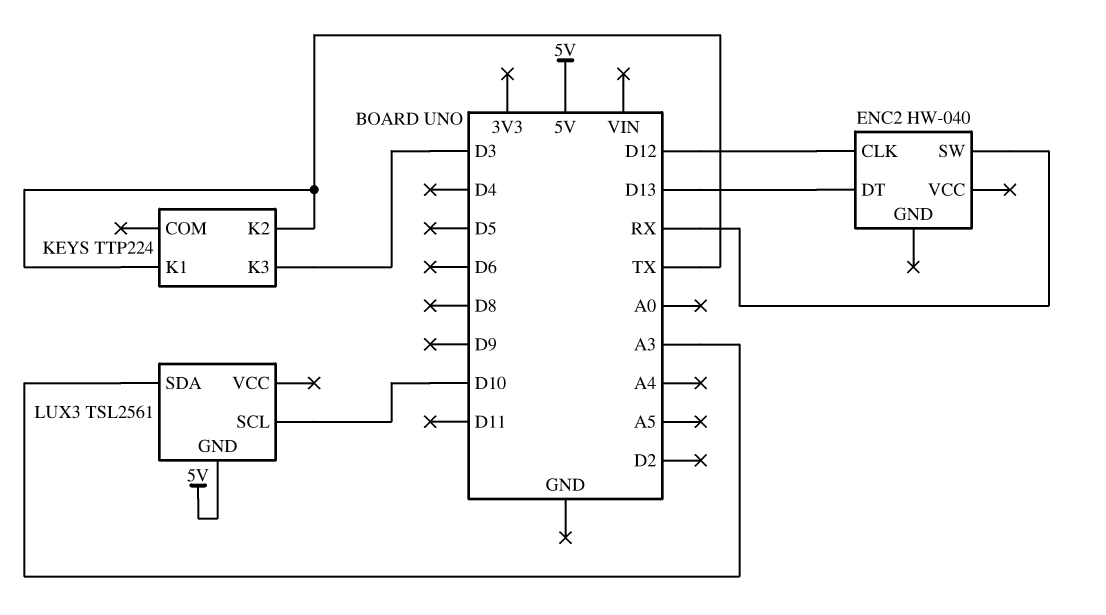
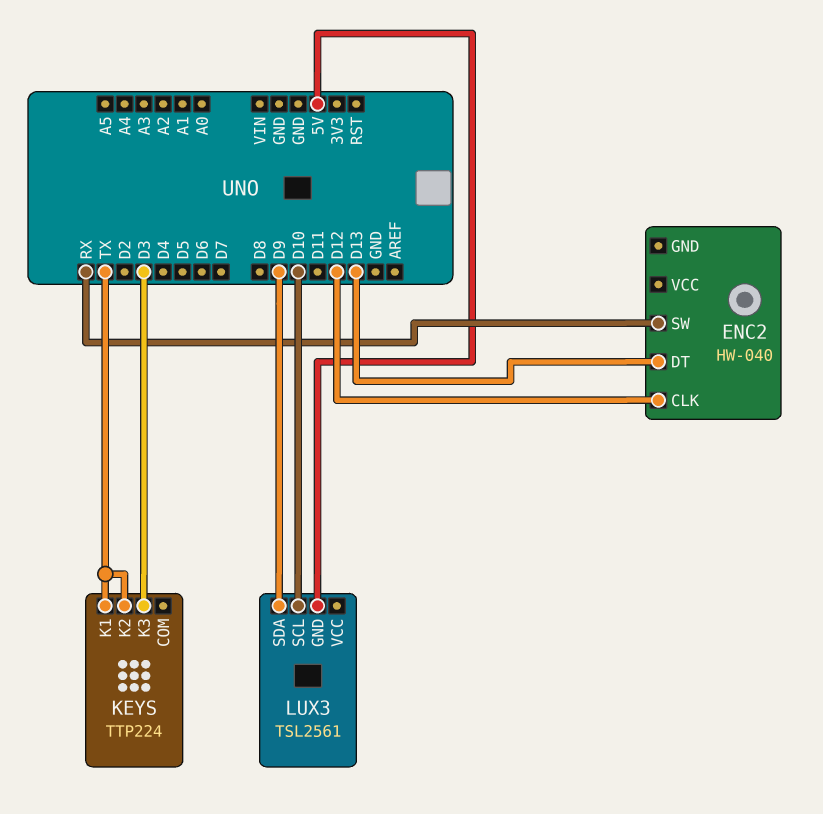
LUX3 pin SDA: A3 -> D9

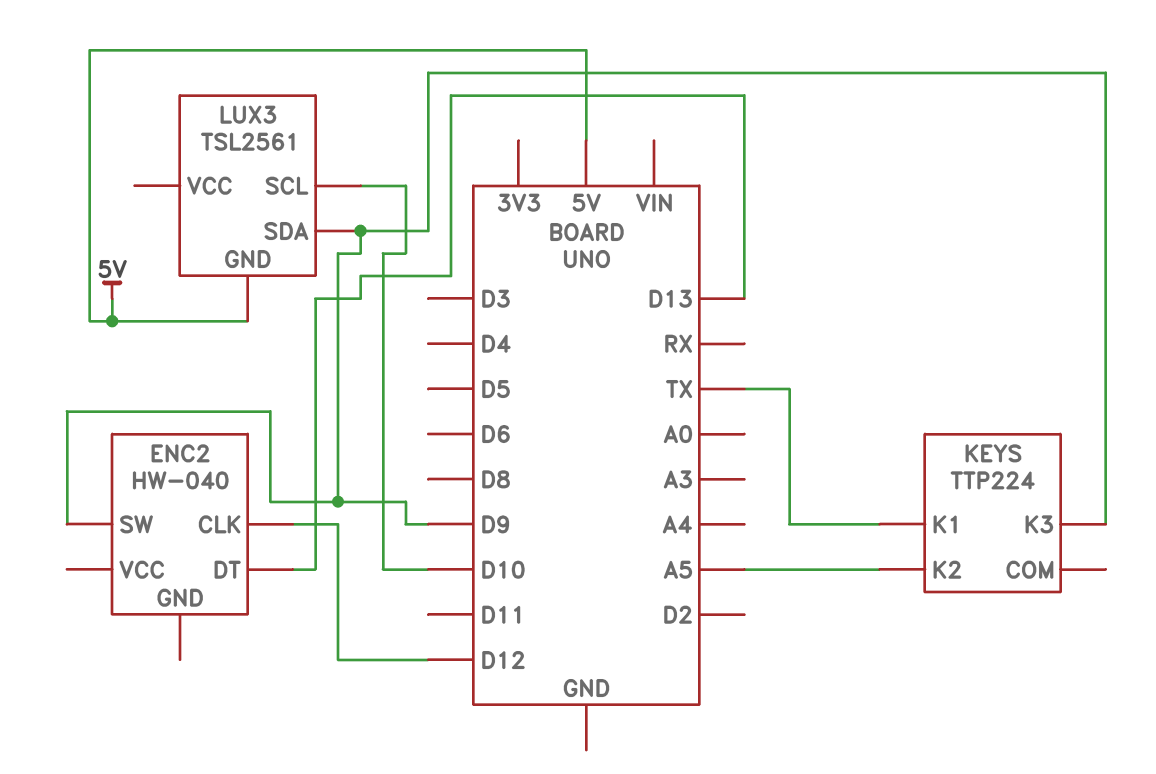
ENC2 pin SW: RX -> D9
KEYS pin K2: TX -> A5
KEYS pin K3: D3 -> D9

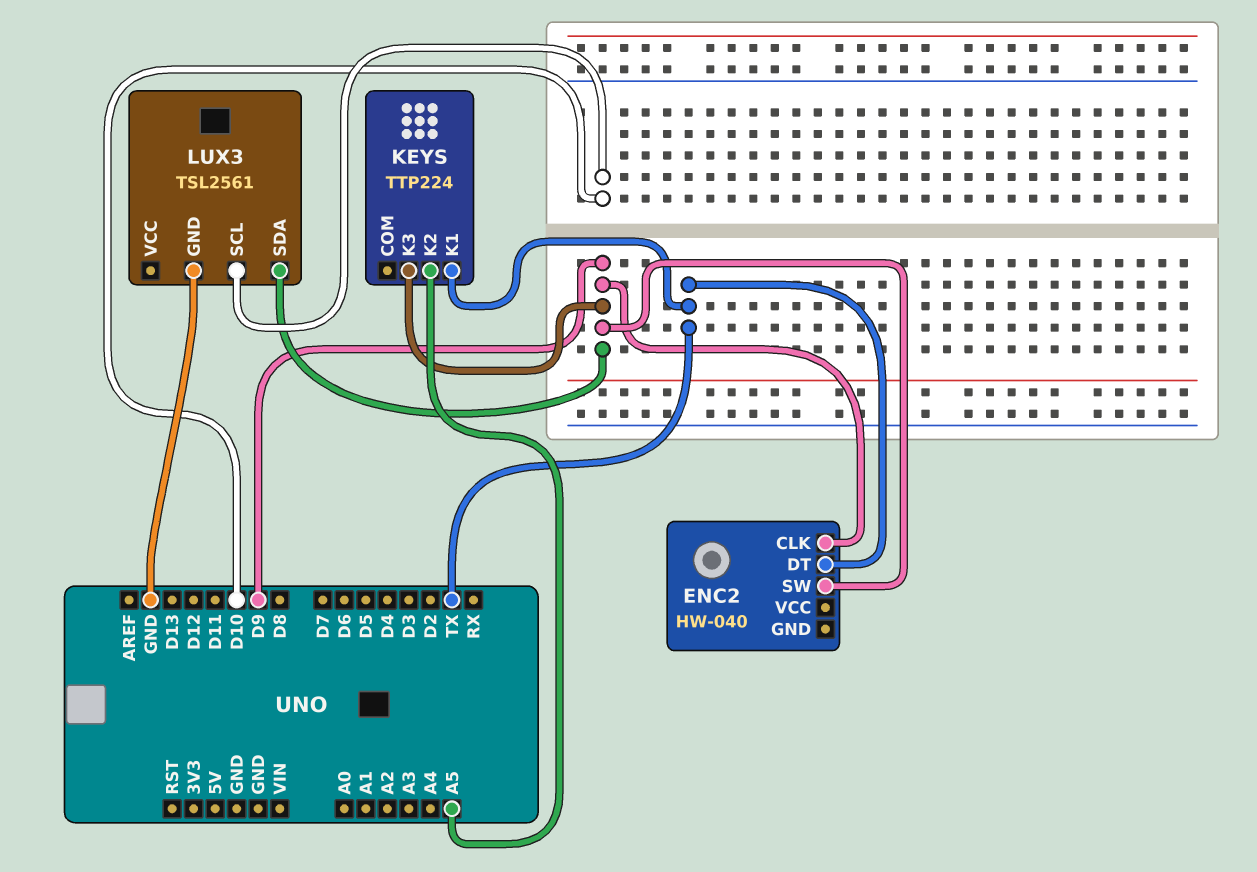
ENC2 pin CLK: D12 -> D9
ENC2 pin DT: D13 -> TX
LUX3 pin GND: 5V -> GND

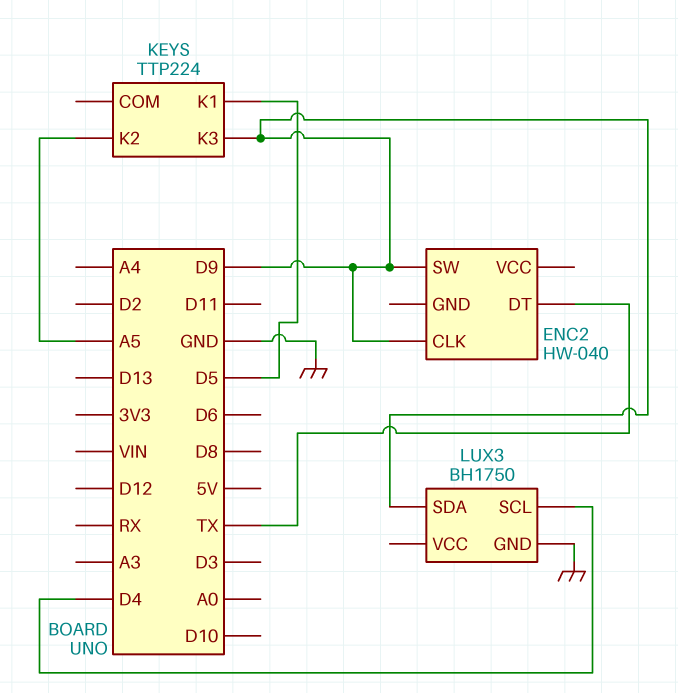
KEYS pin K1: TX -> D5
LUX3: TSL2561 -> BH1750
LUX3 pin SCL: D10 -> D4

